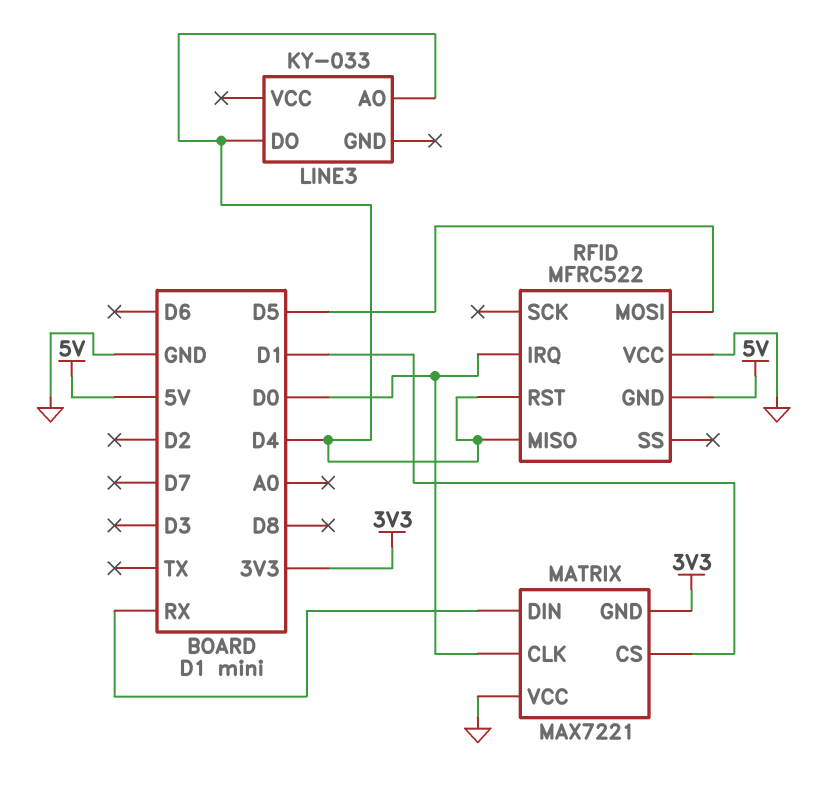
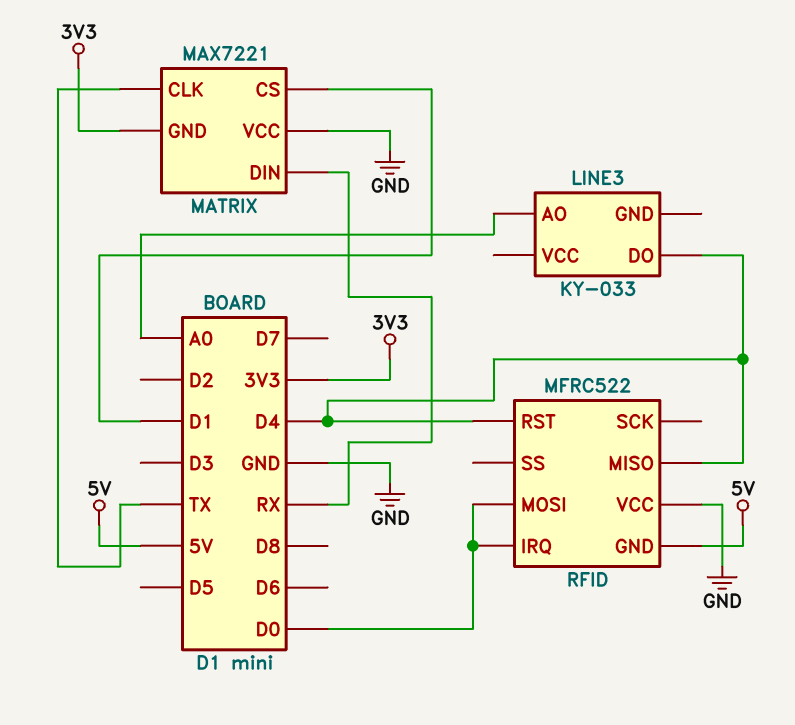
LINE3 pin AO: D4 -> A0
MATRIX pin CLK: D0 -> TX
RFID pin MOSI: D5 -> D0

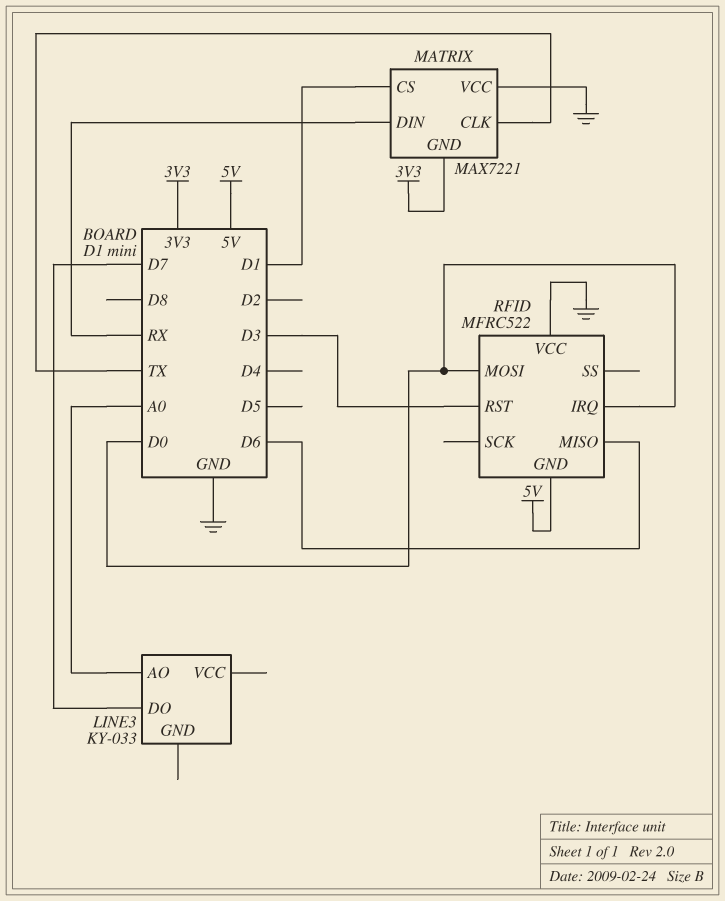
LINE3 pin DO: D4 -> D7
RFID pin MISO: D4 -> D6
RFID pin RST: D4 -> D3

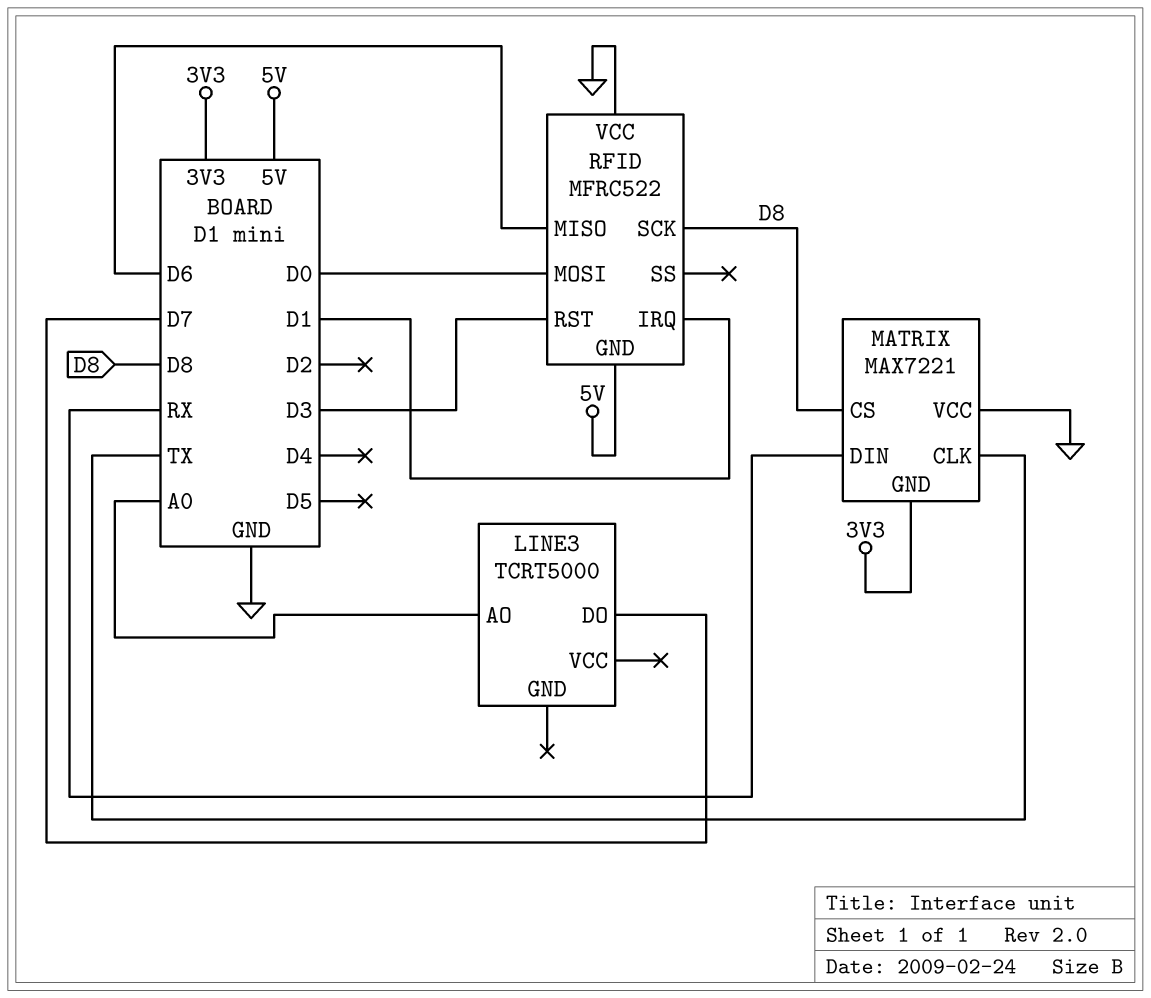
LINE3: KY-033 -> TCRT5000
MATRIX pin CS: D1 -> D8
RFID pin IRQ: D0 -> D1
RFID pin SCK: none -> D8

